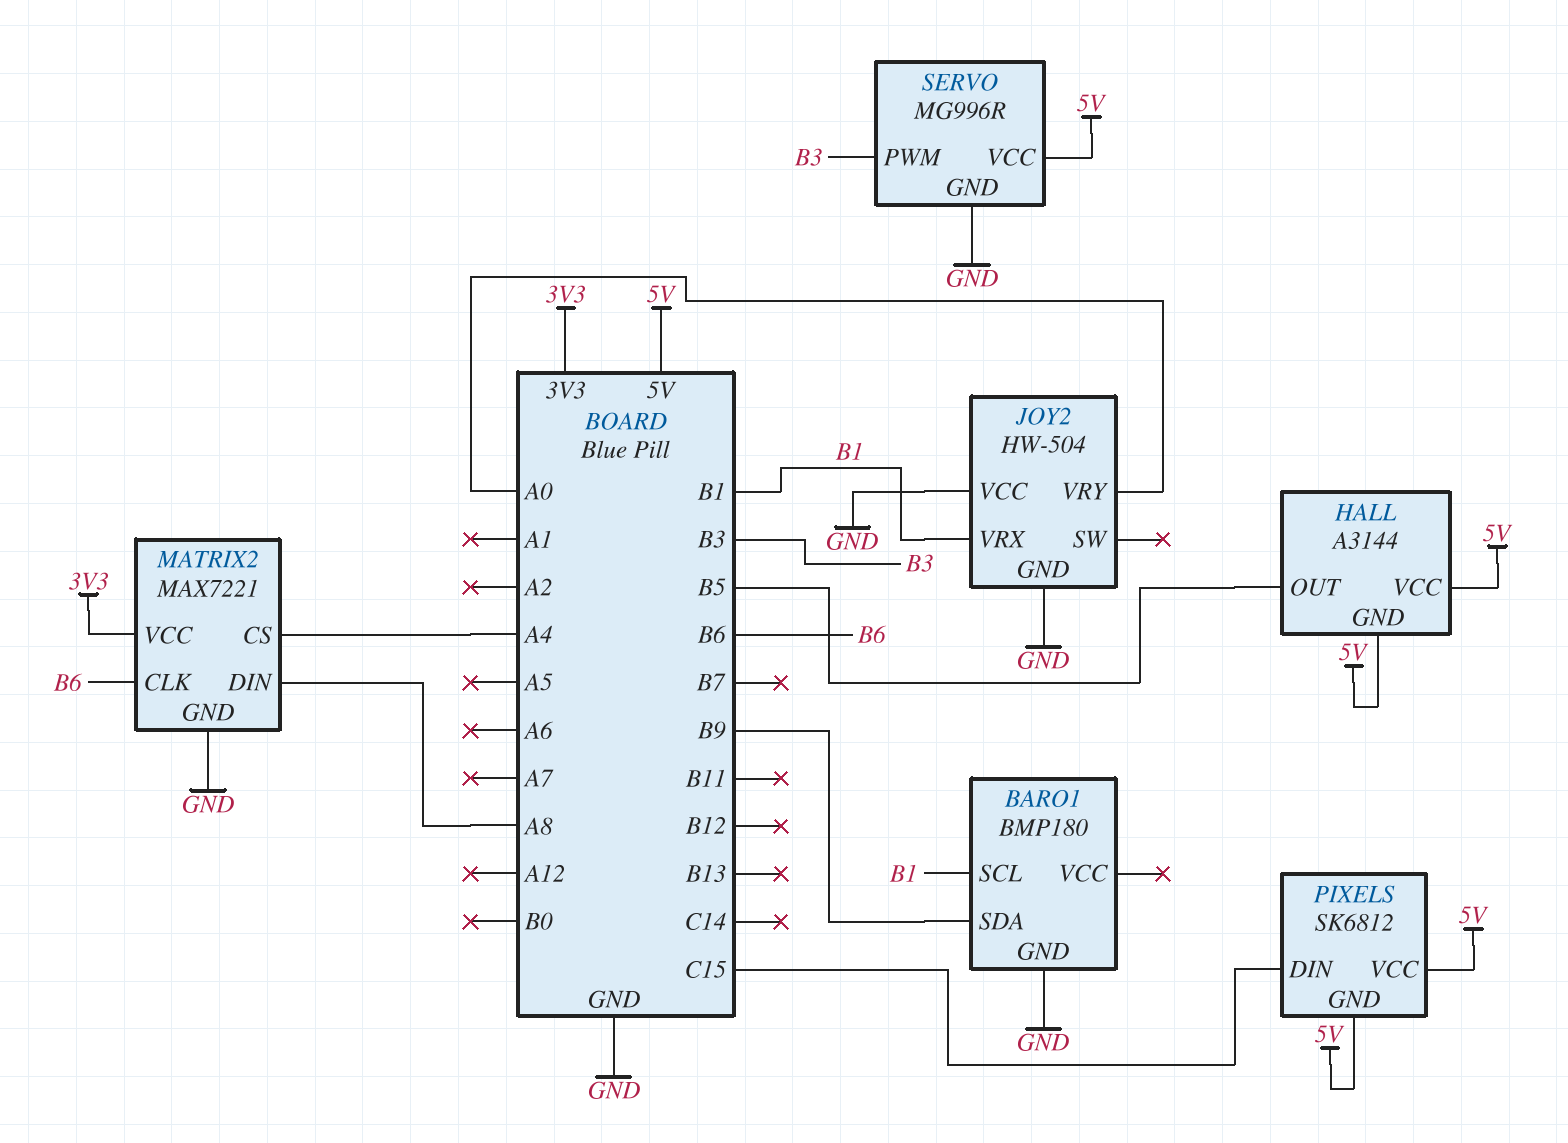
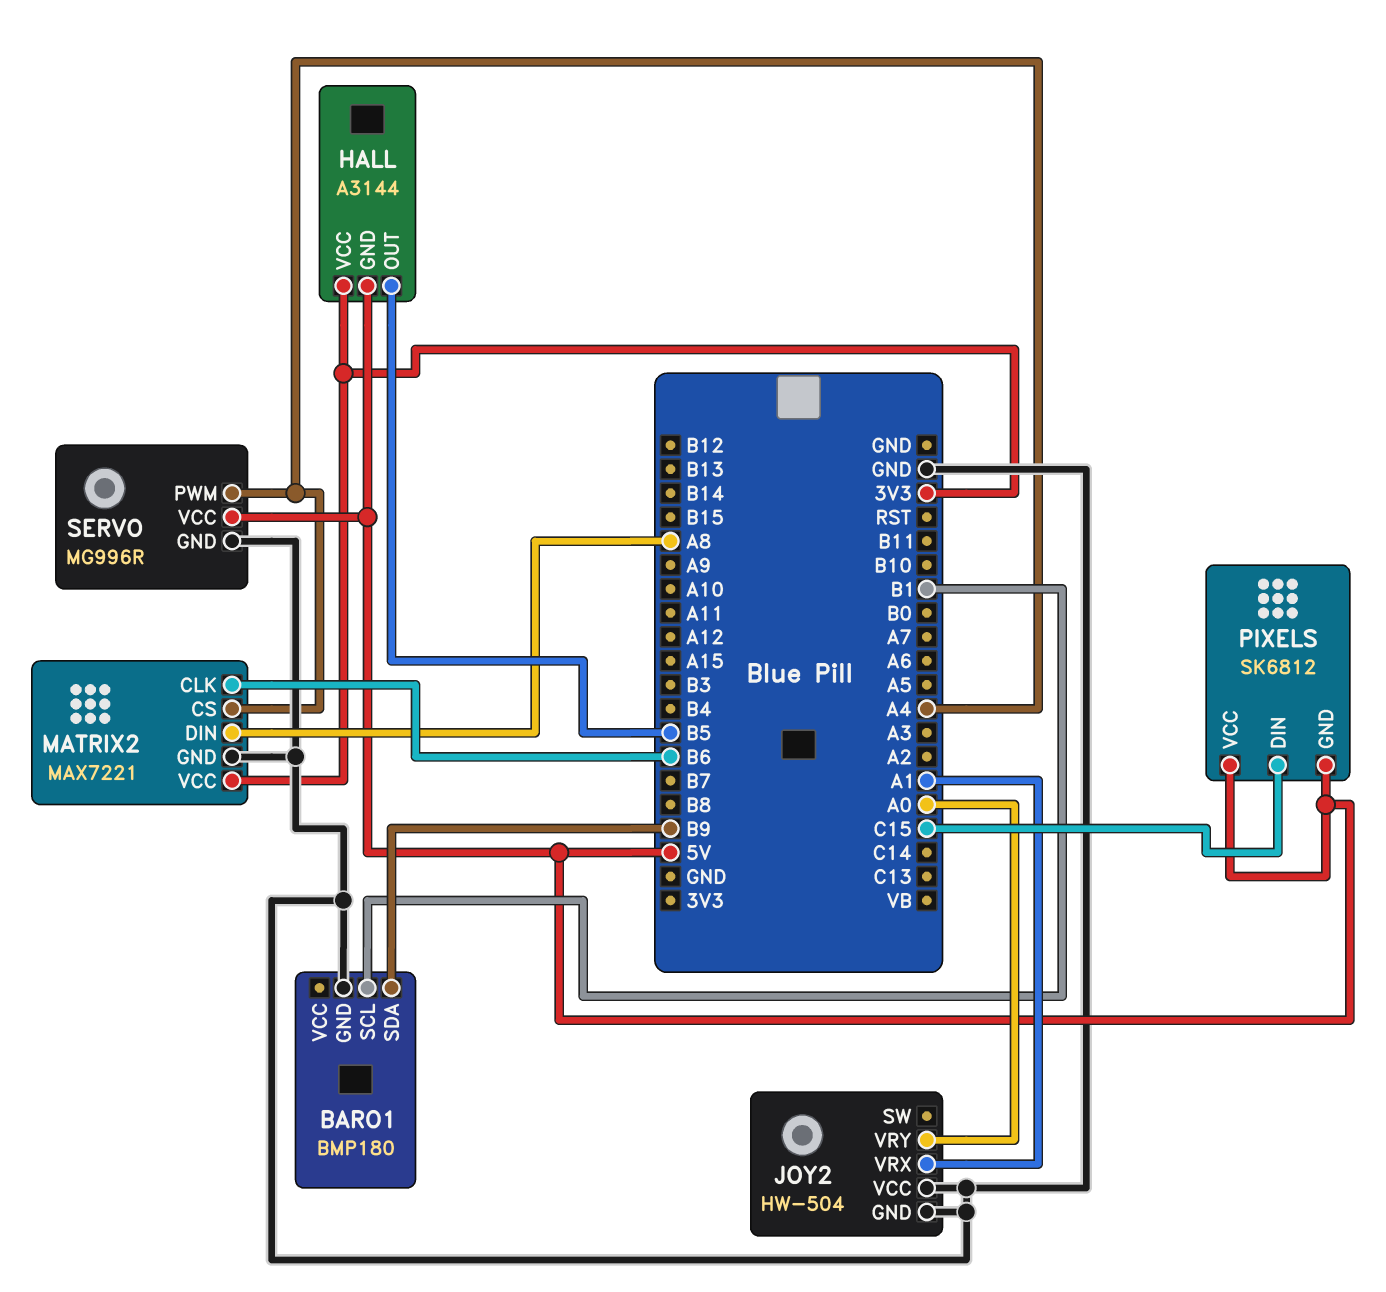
HALL pin VCC: 5V -> 3V3
JOY2 pin VRX: B1 -> A1
SERVO pin PWM: B3 -> A4

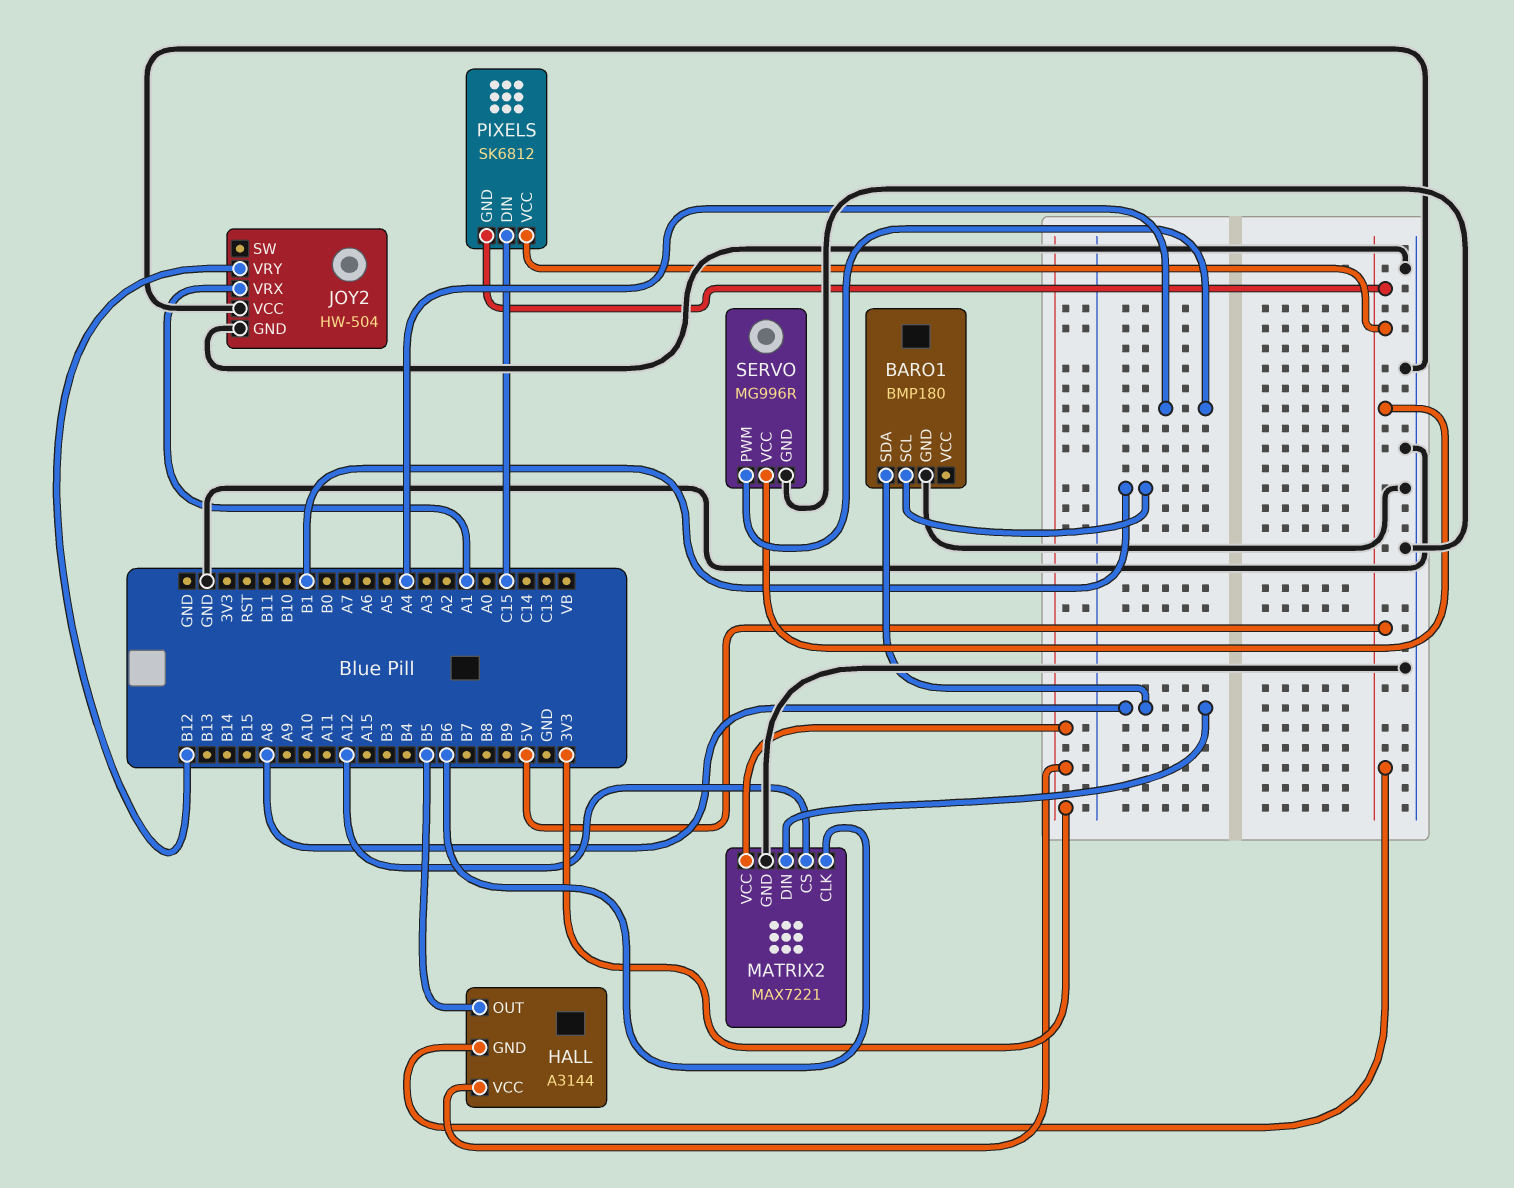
BARO1 pin SDA: B9 -> A8
JOY2 pin VRY: A0 -> B12
MATRIX2 pin CS: A4 -> A12

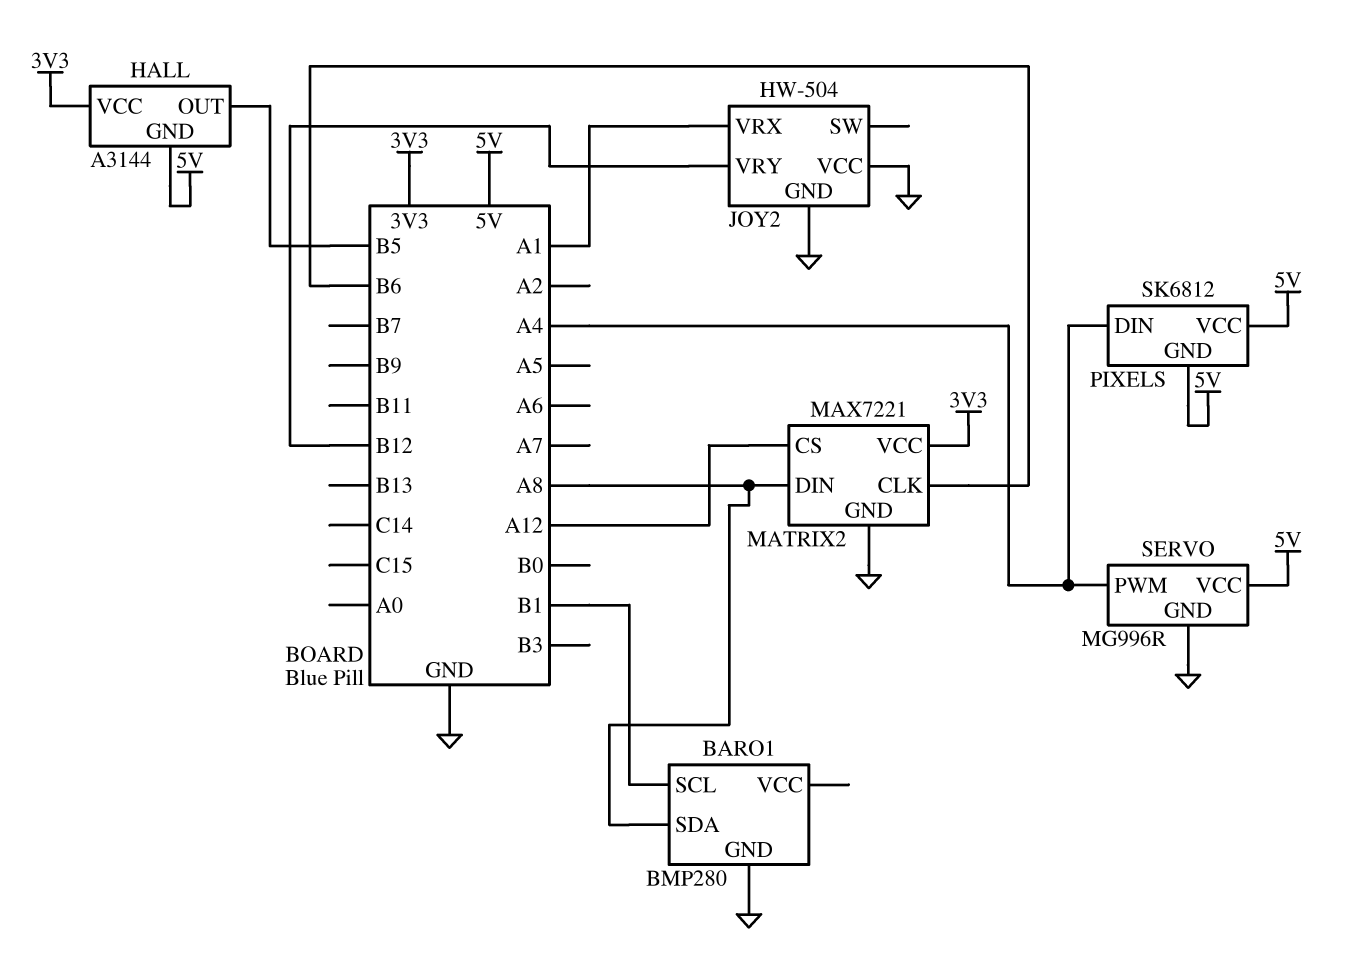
BARO1: BMP180 -> BMP280
PIXELS pin DIN: C15 -> A4

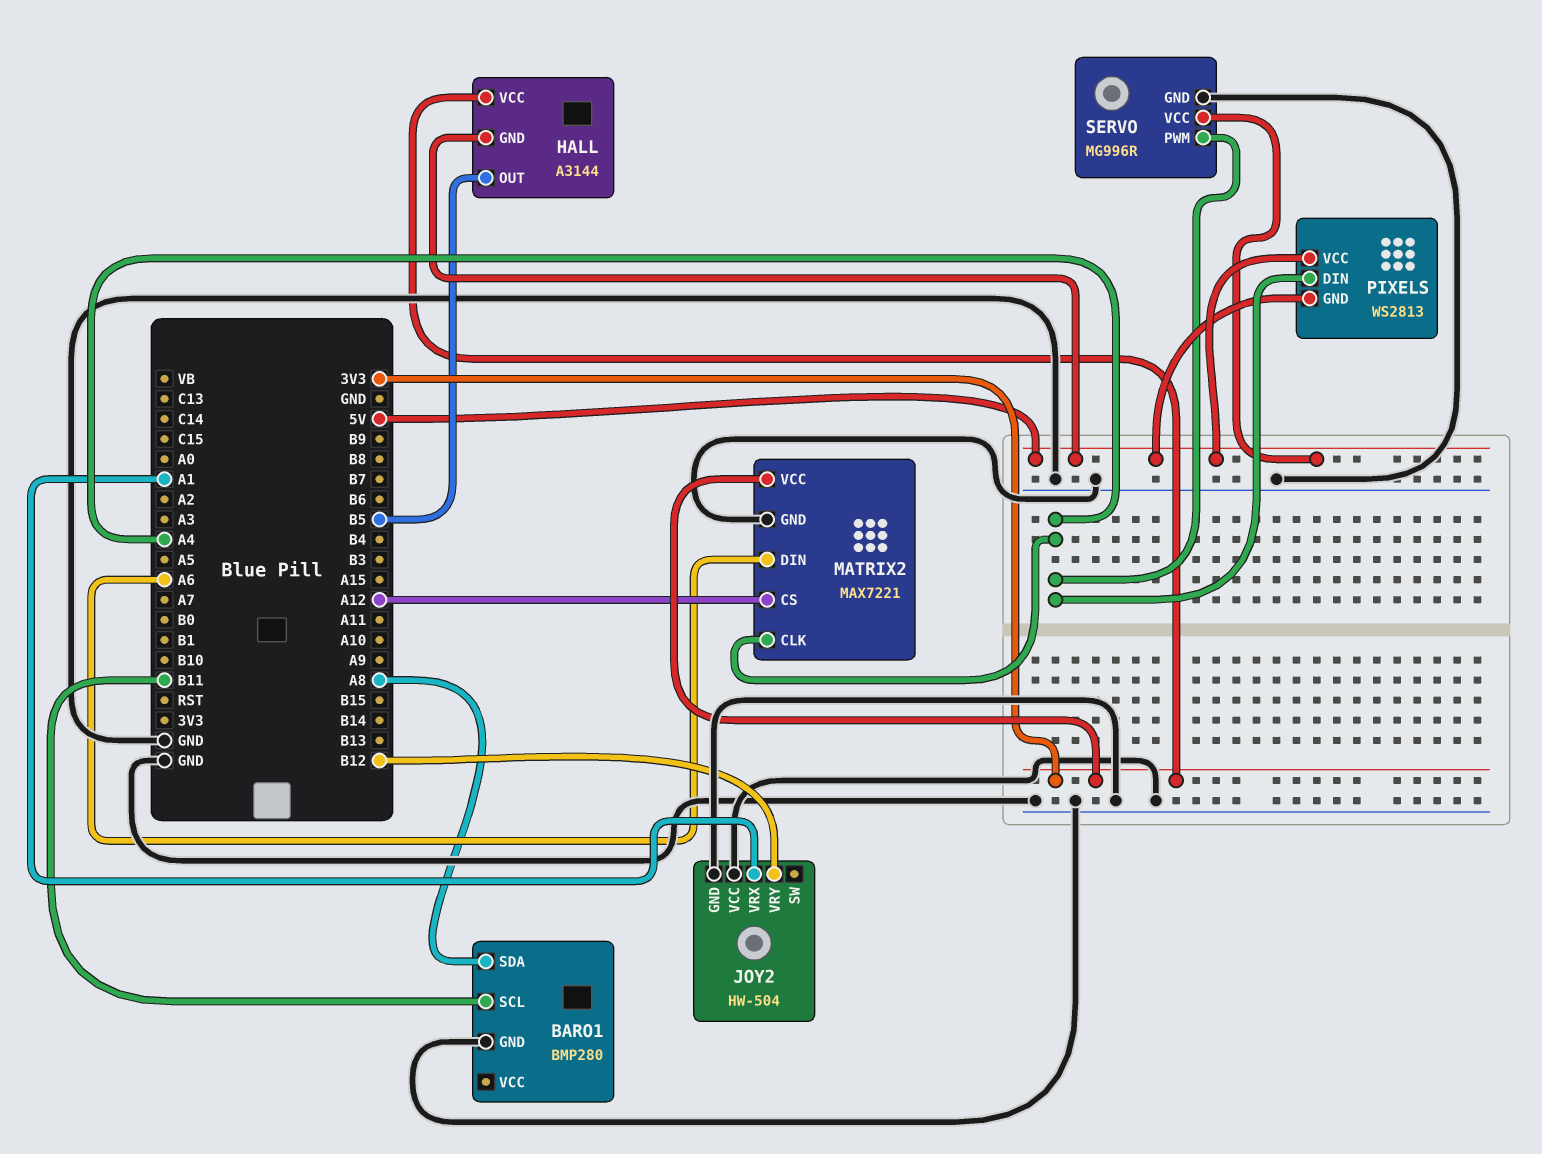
BARO1 pin SCL: B1 -> B11
MATRIX2 pin CLK: B6 -> A4
MATRIX2 pin DIN: A8 -> A6
PIXELS: SK6812 -> WS2813

